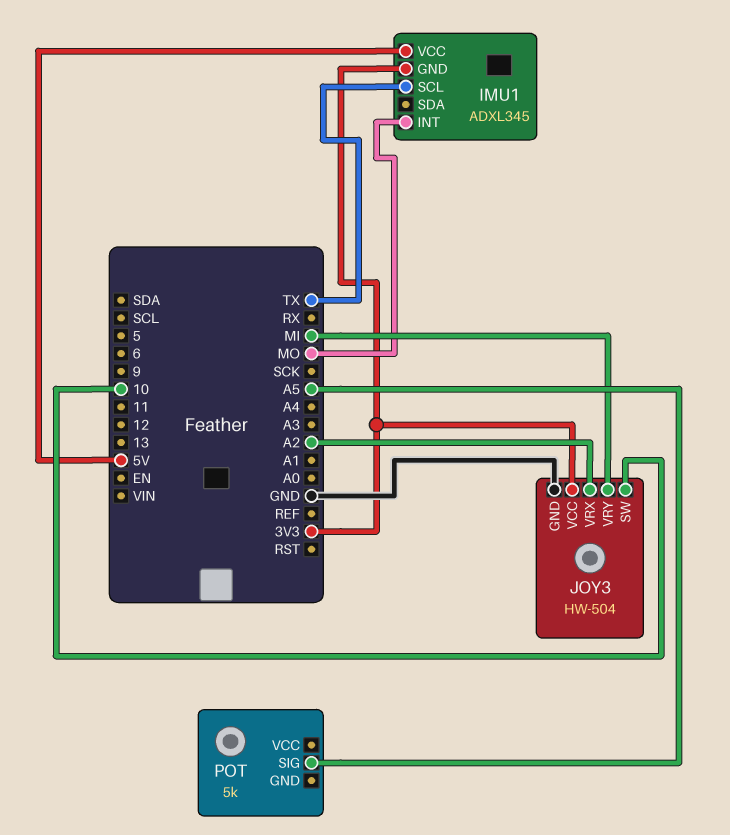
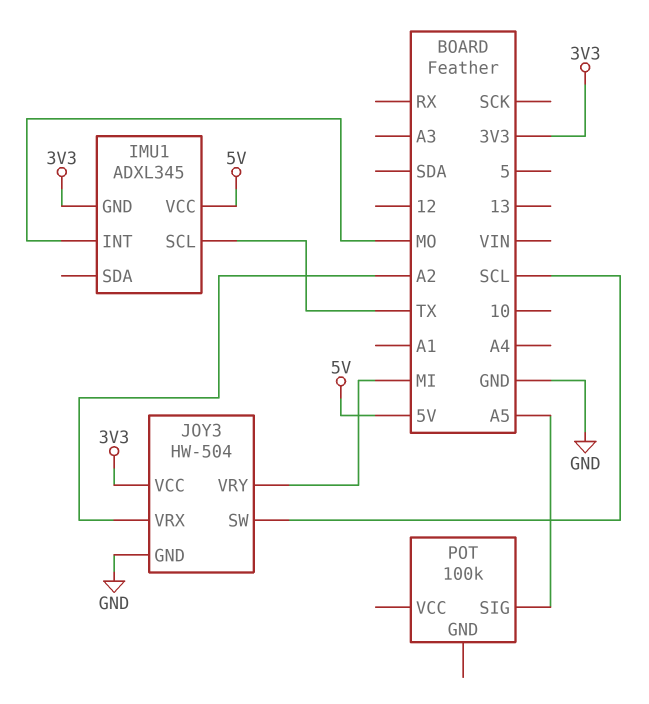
JOY3 pin SW: 10 -> SCL
POT: 5k -> 100k

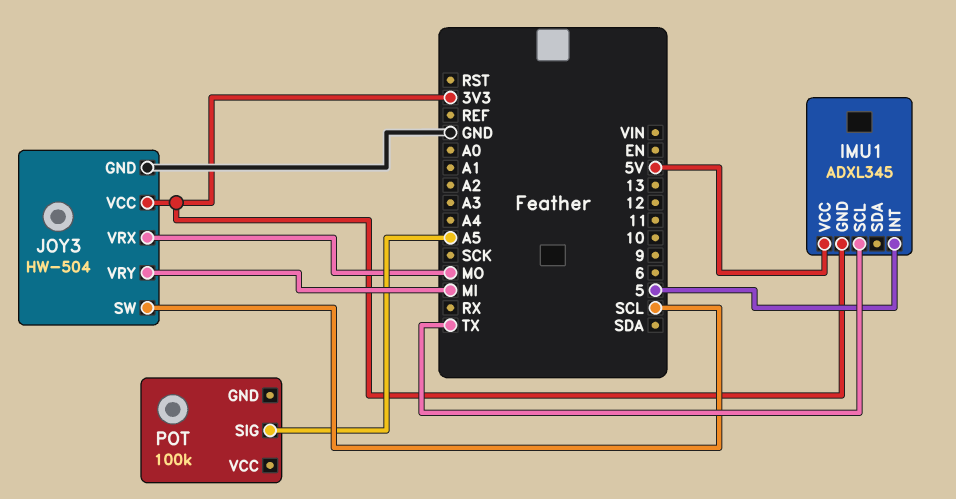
IMU1 pin INT: MO -> 5
JOY3 pin VRX: A2 -> MO

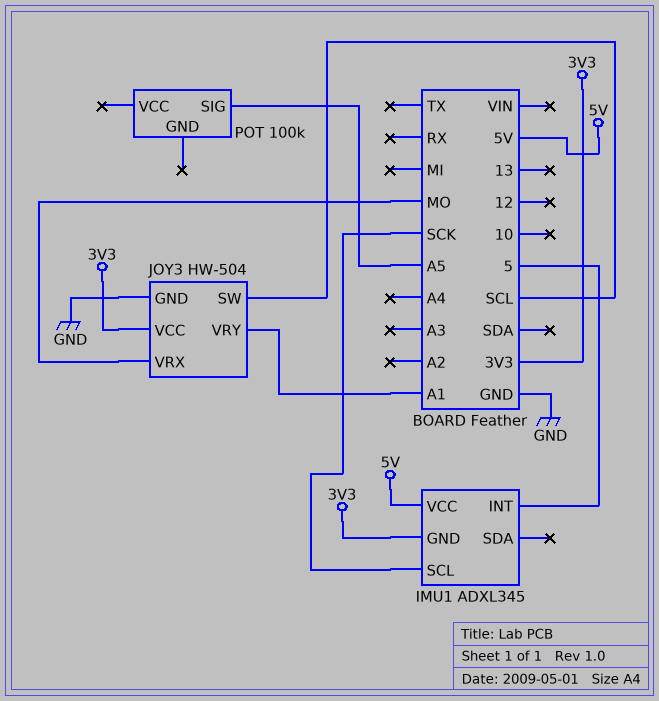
IMU1 pin SCL: TX -> SCK
JOY3 pin VRY: MI -> A1

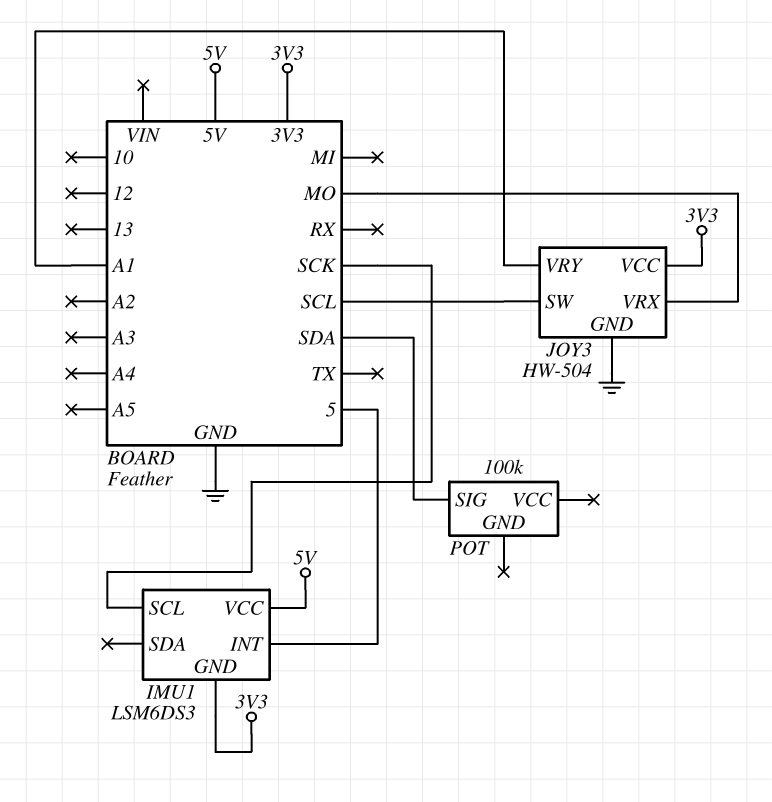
IMU1: ADXL345 -> LSM6DS3
POT pin SIG: A5 -> SDA

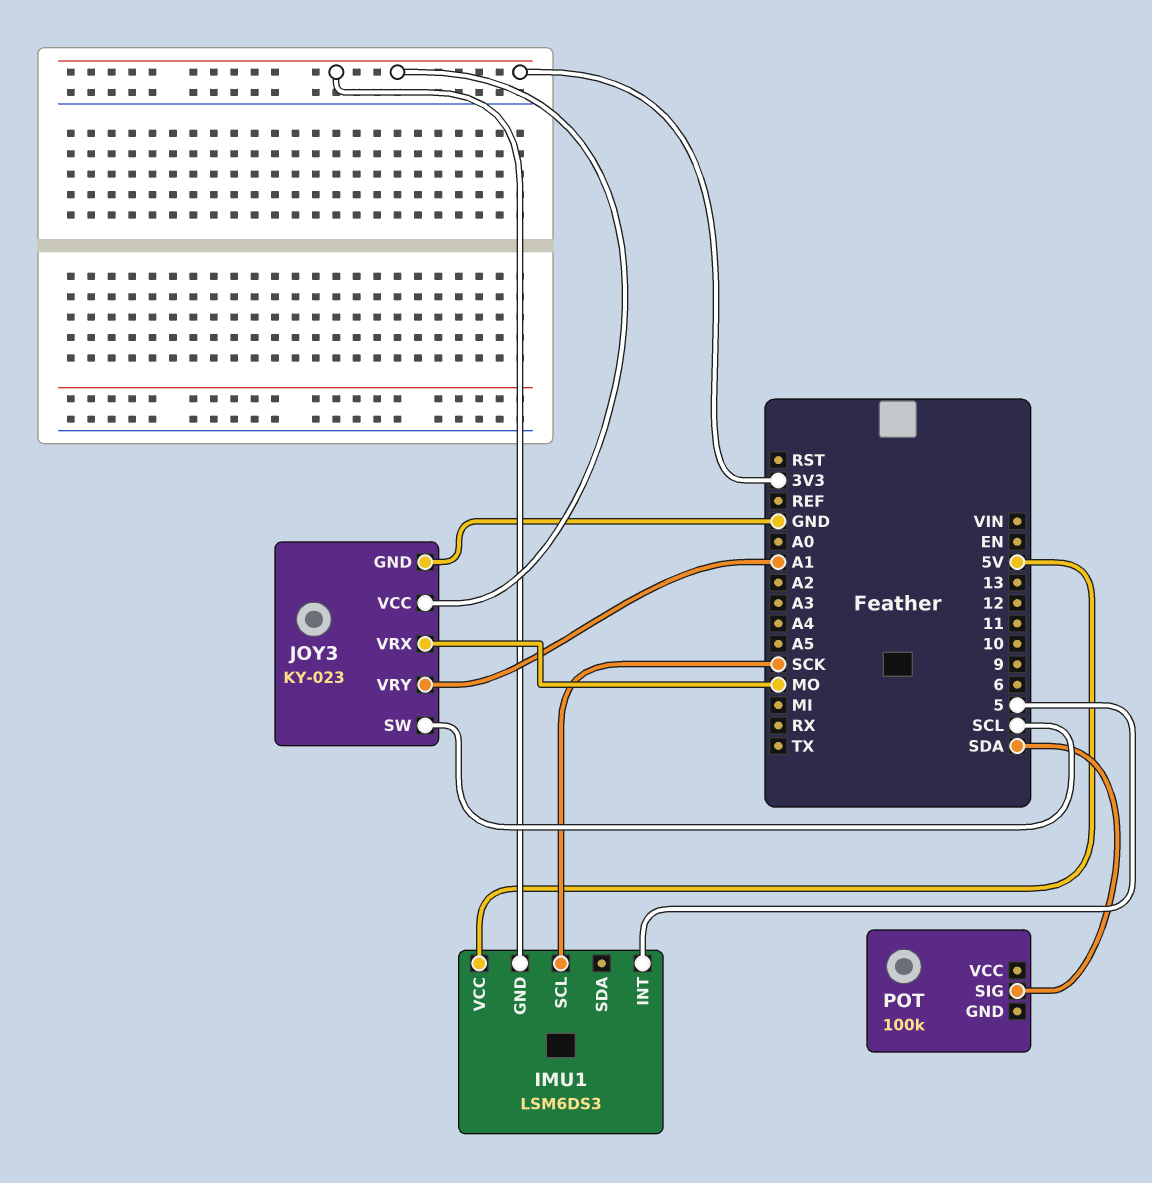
JOY3: HW-504 -> KY-023

